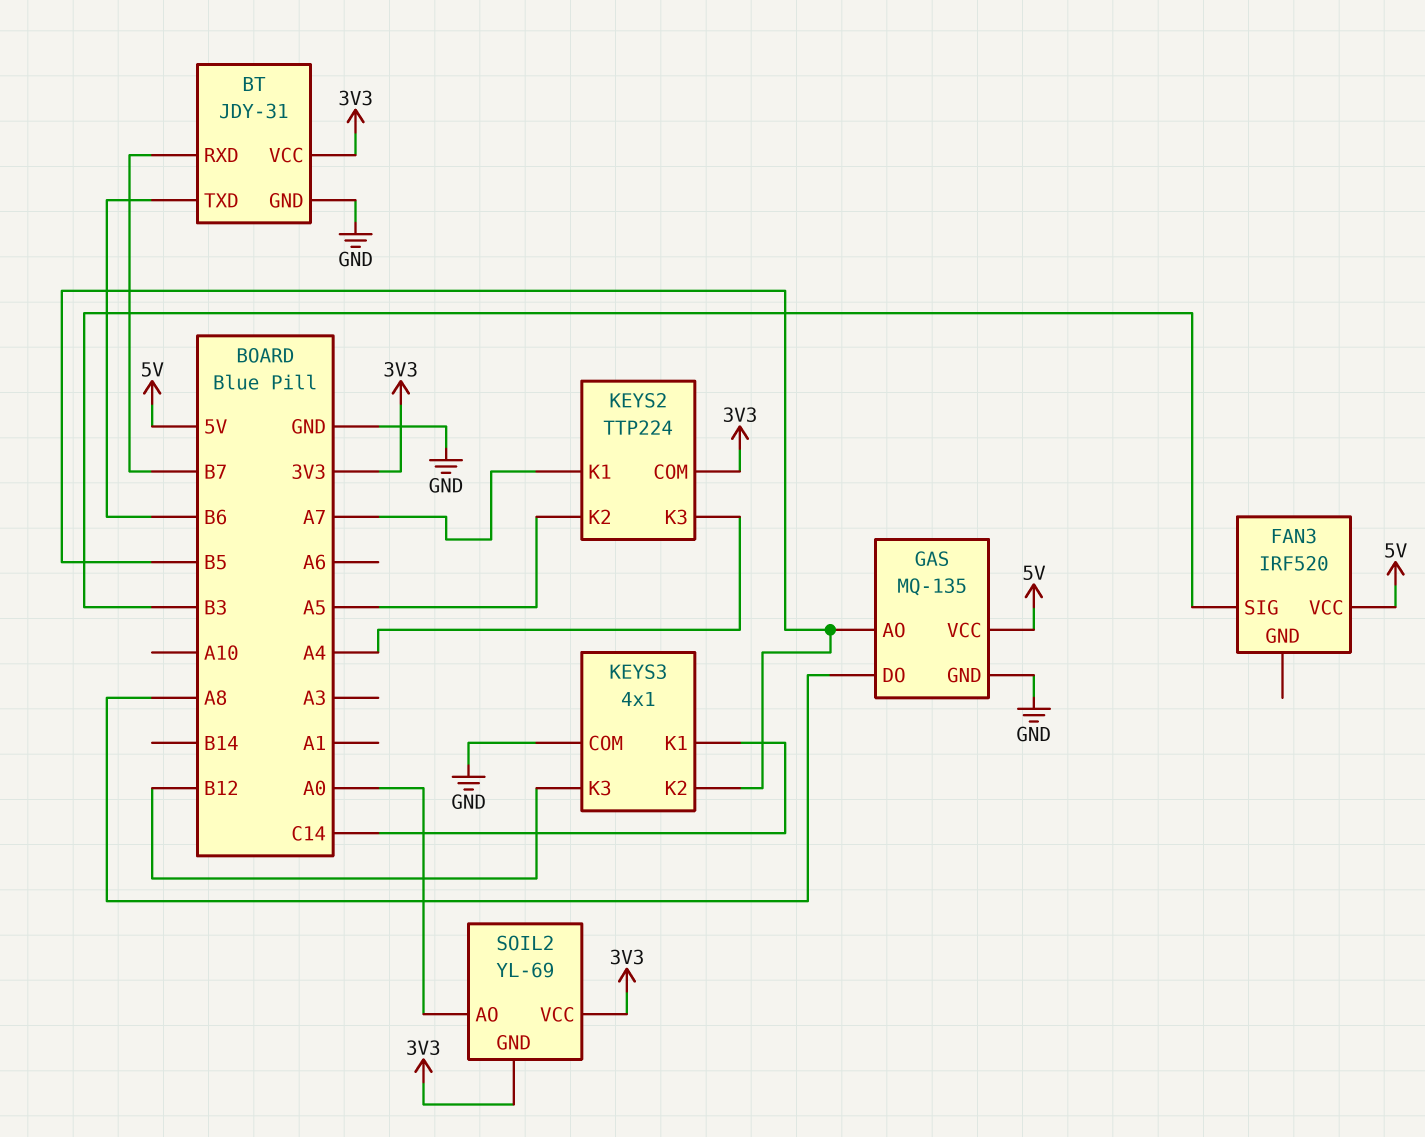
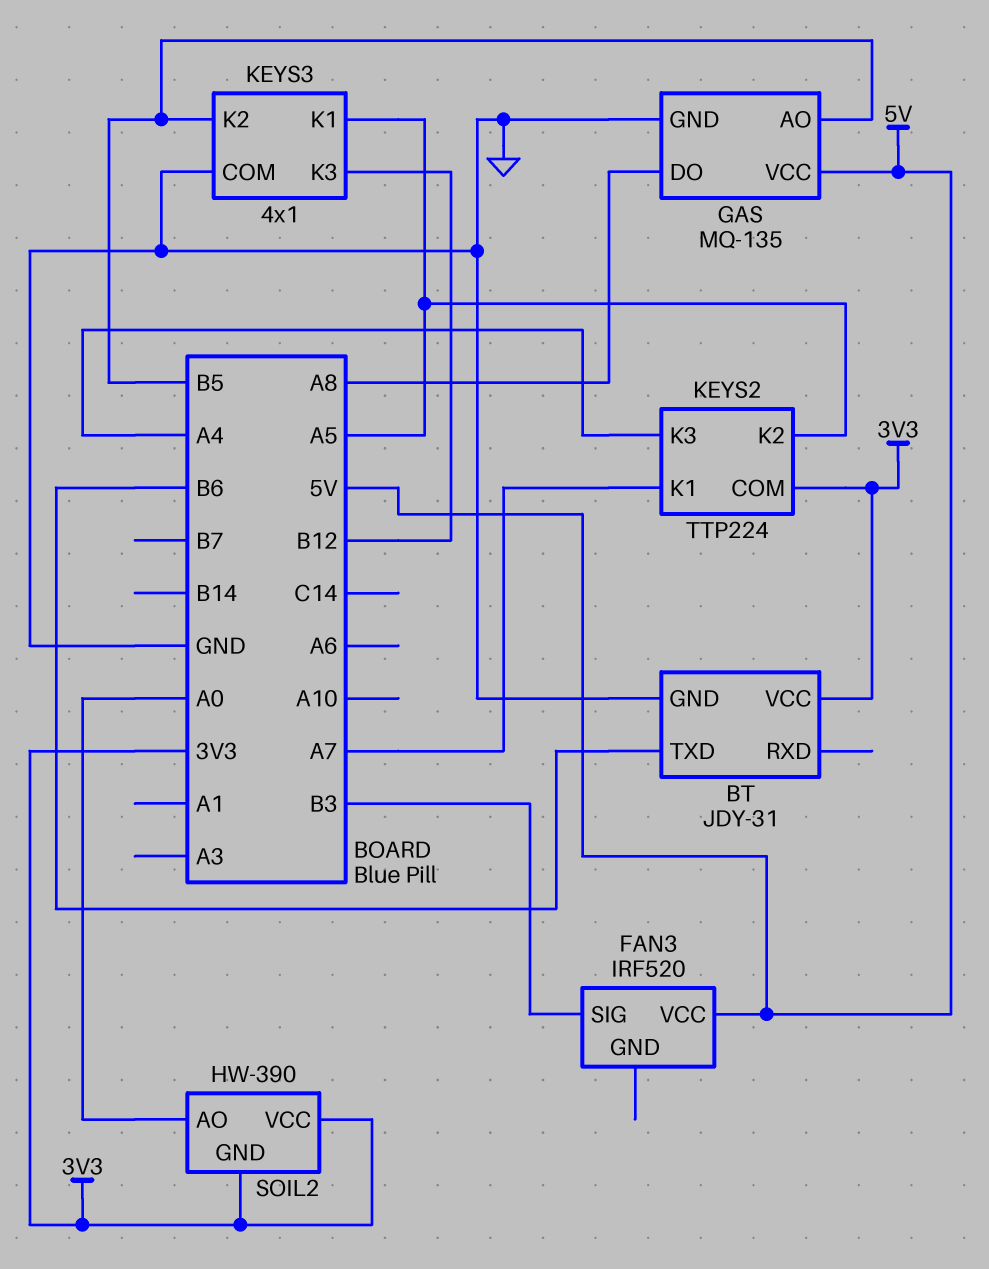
BT pin RXD: B7 -> none
KEYS3 pin K1: C14 -> A5
SOIL2: YL-69 -> HW-390

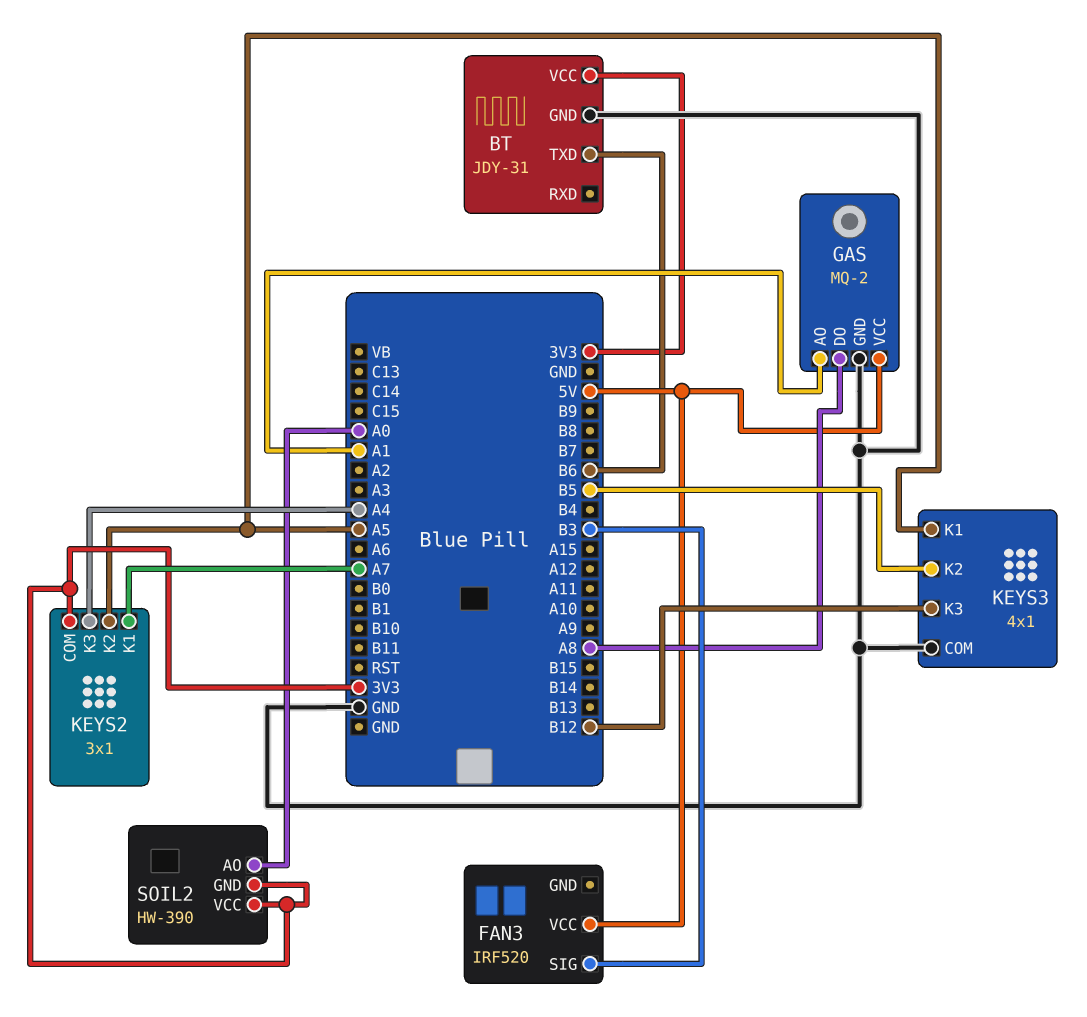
GAS: MQ-135 -> MQ-2
GAS pin AO: B5 -> A1
KEYS2: TTP224 -> 3x1

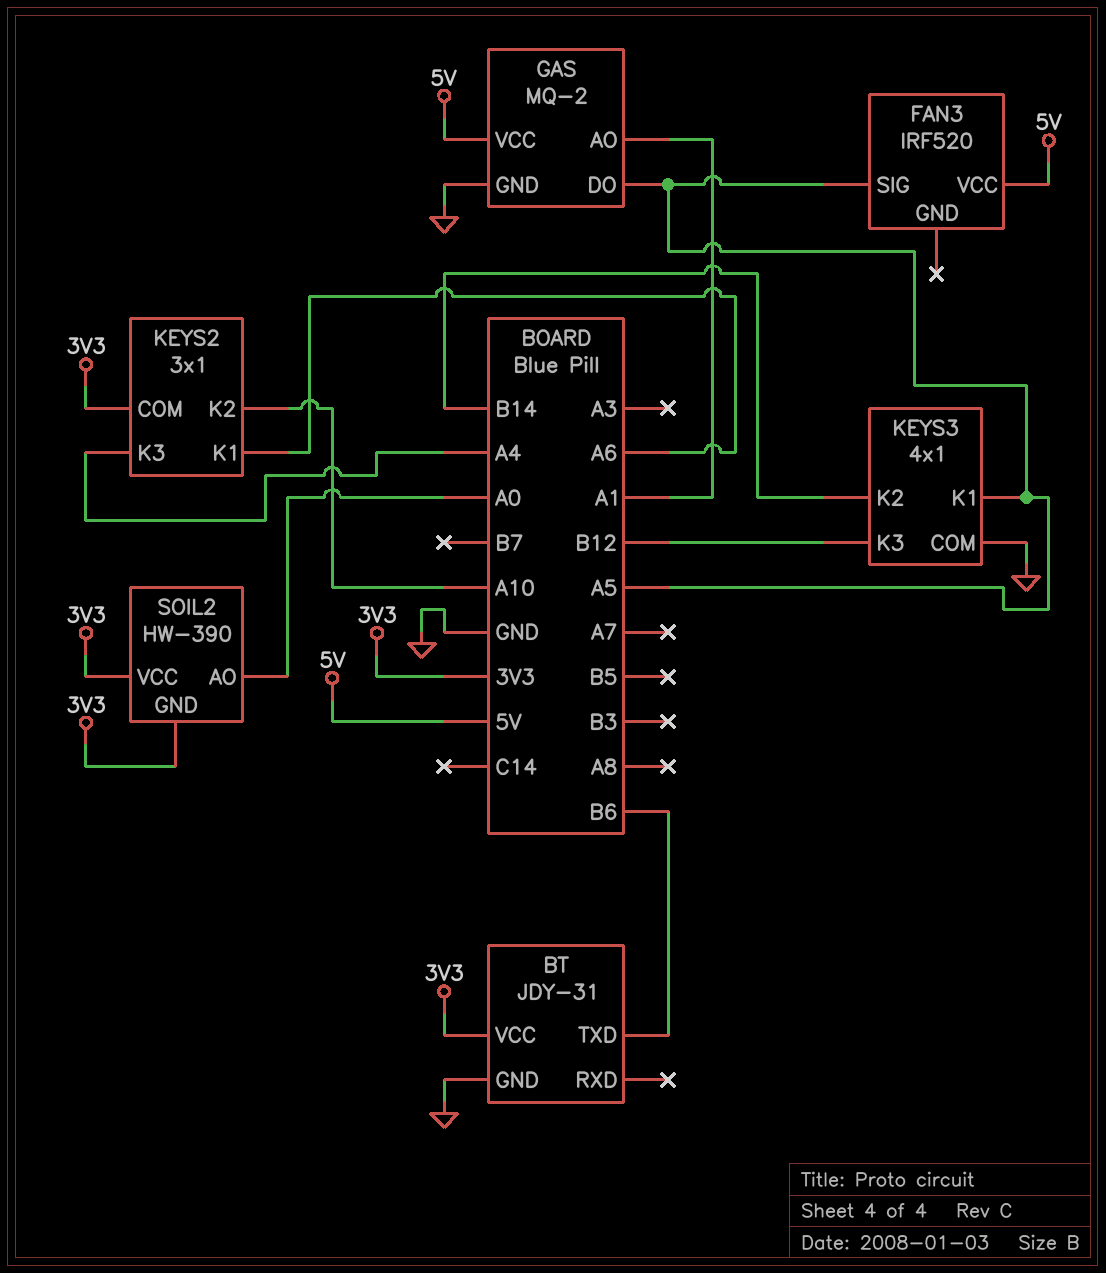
FAN3 pin SIG: B3 -> A5
GAS pin DO: A8 -> A5
KEYS2 pin K1: A7 -> A6
KEYS2 pin K2: A5 -> A10
KEYS3 pin K2: B5 -> B14

